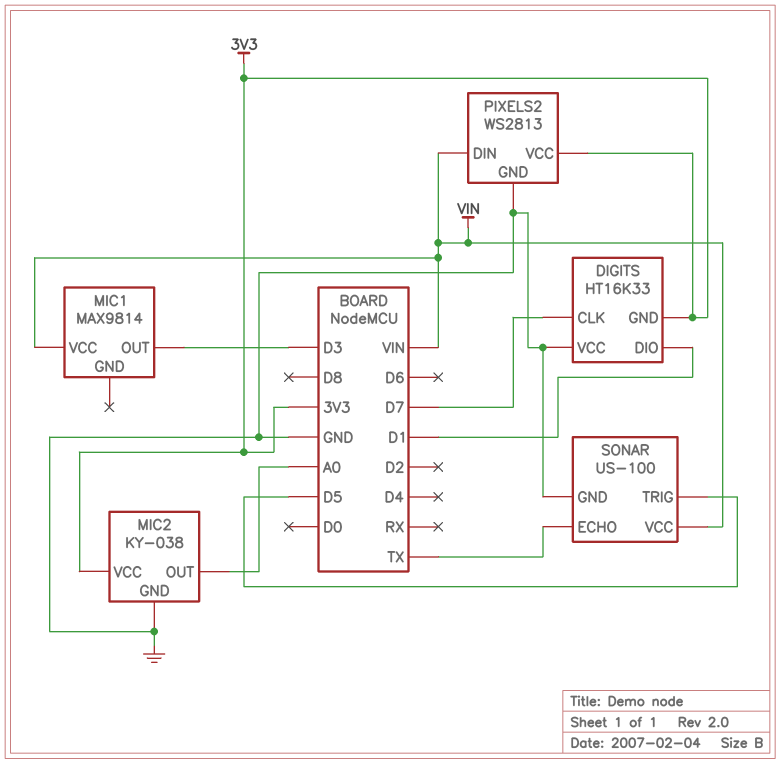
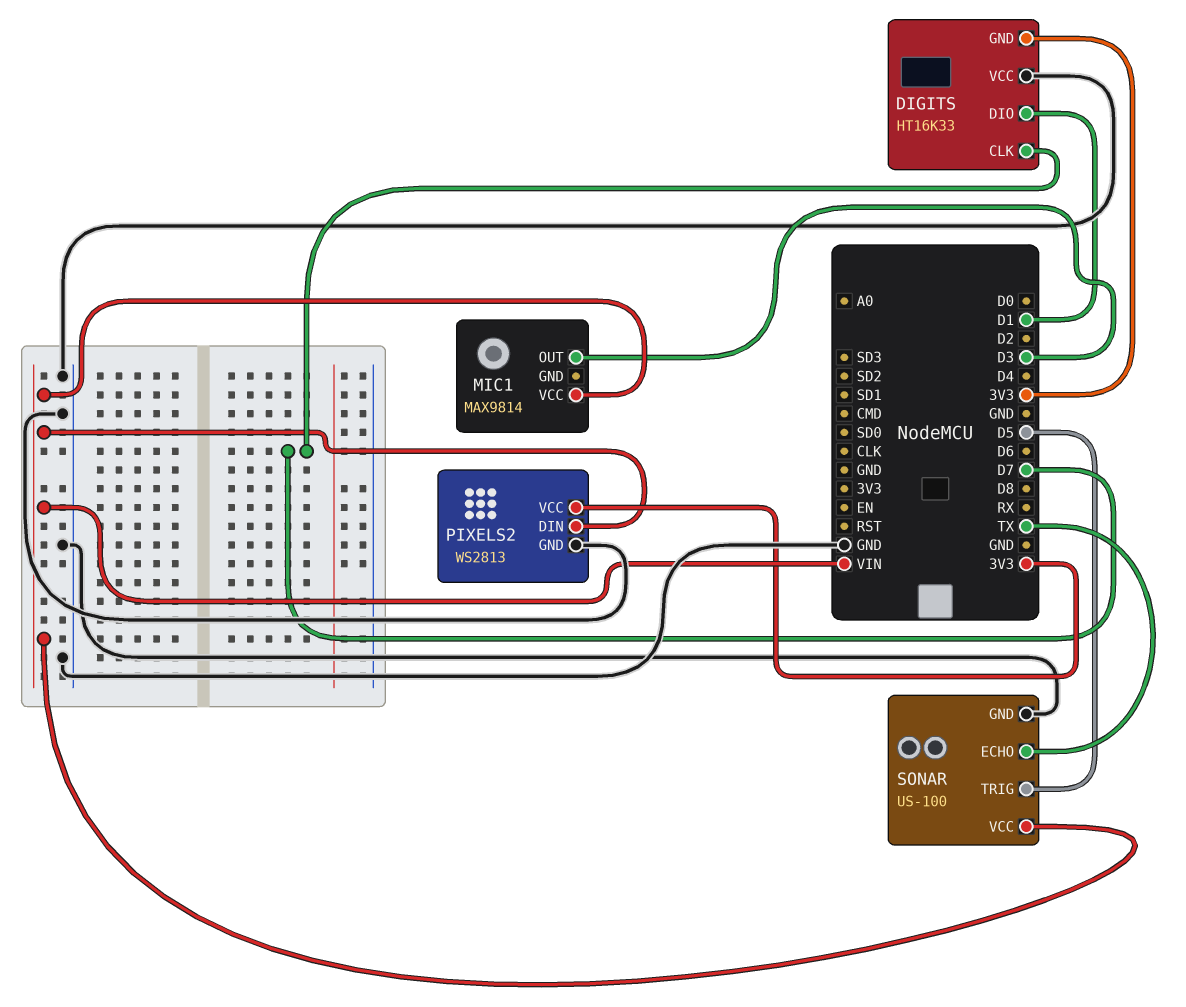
MIC2: KY-038 -> none
MIC2 pin GND: GND -> none
MIC2 pin OUT: A0 -> none
MIC2 pin VCC: 3V3 -> none

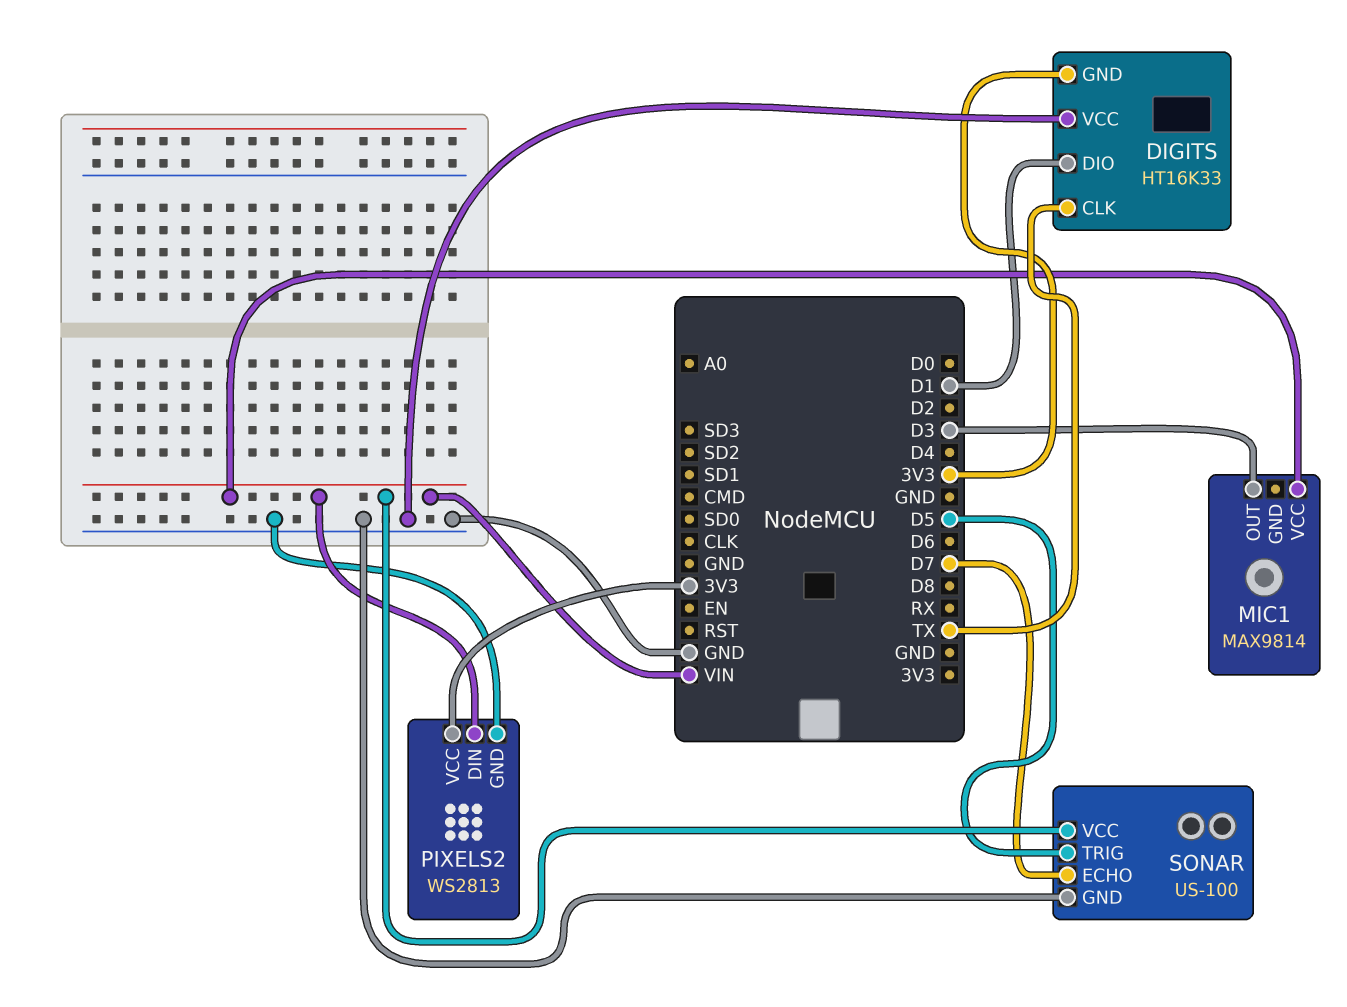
DIGITS pin CLK: D7 -> TX
SONAR pin ECHO: TX -> D7

